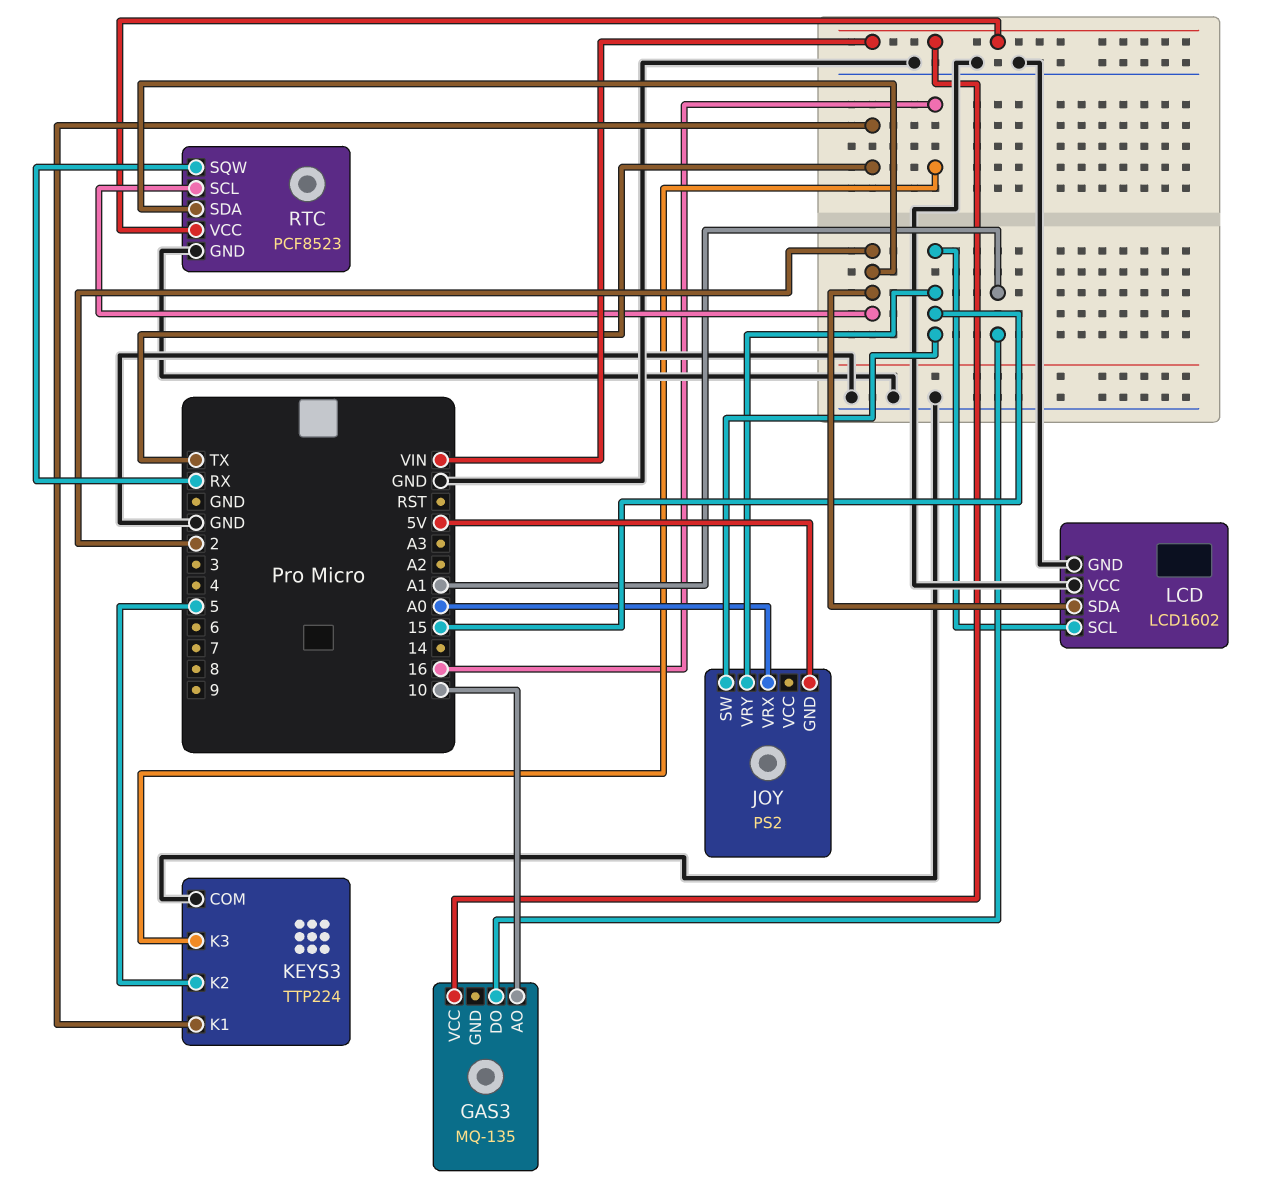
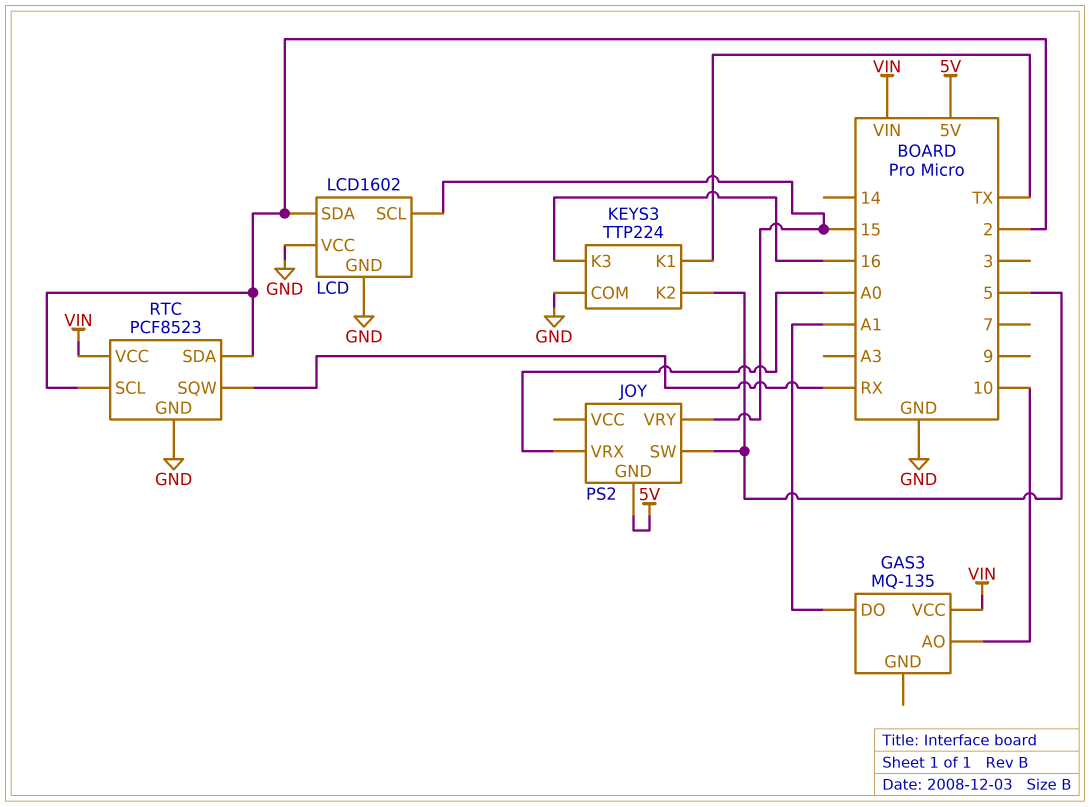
JOY pin SW: 15 -> 5

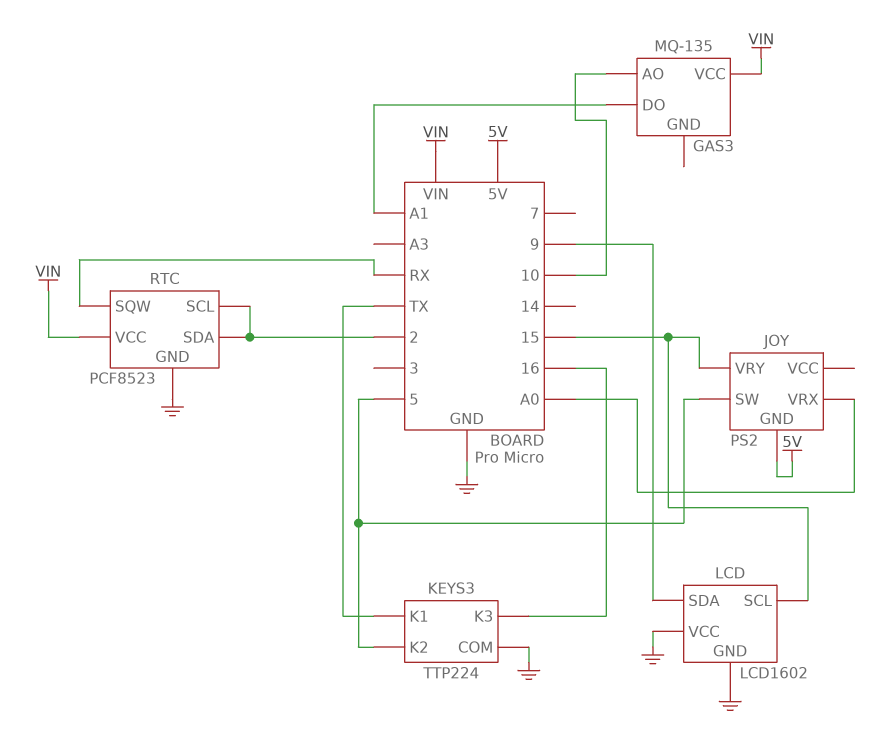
LCD pin SDA: 2 -> 9

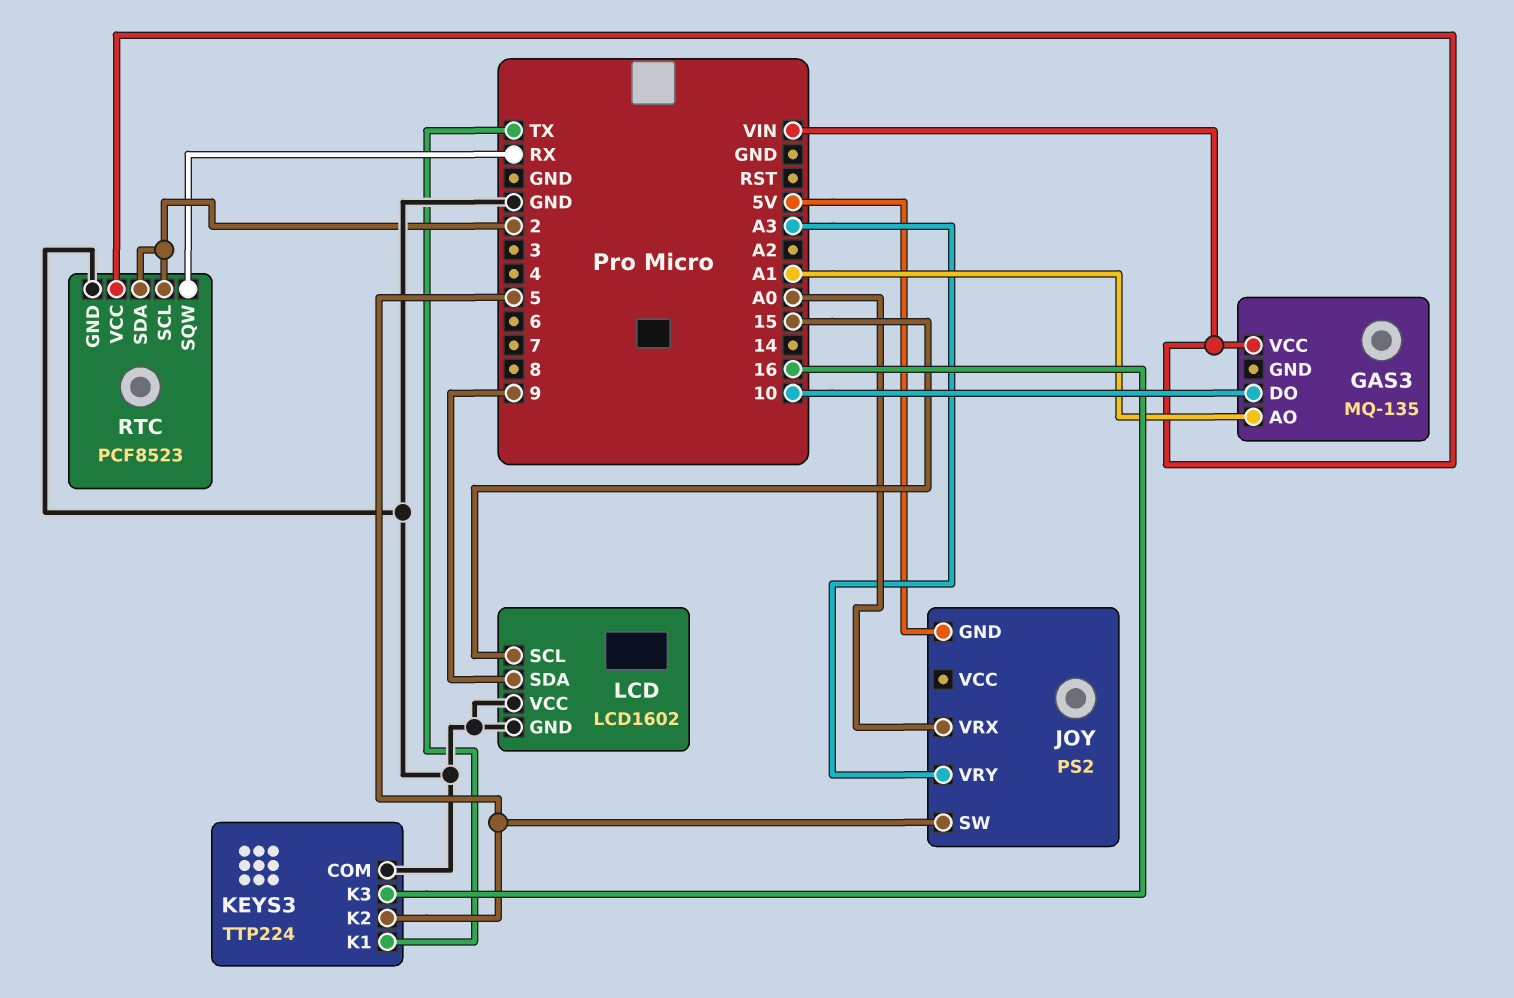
GAS3 pin AO: 10 -> A1
GAS3 pin DO: A1 -> 10
JOY pin VRY: 15 -> A3

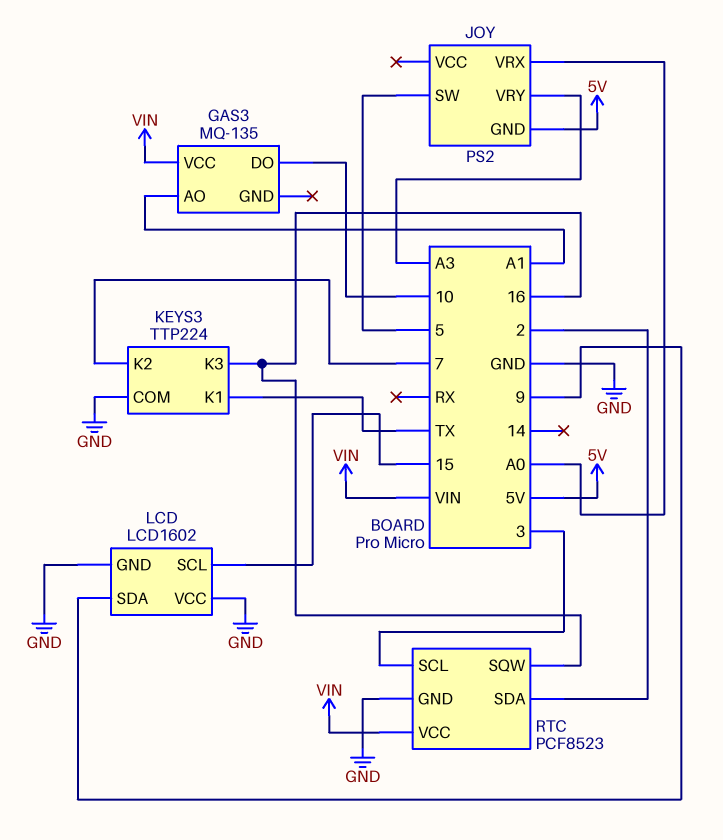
KEYS3 pin K2: 5 -> 7
RTC pin SCL: 2 -> 3
RTC pin SQW: RX -> 16

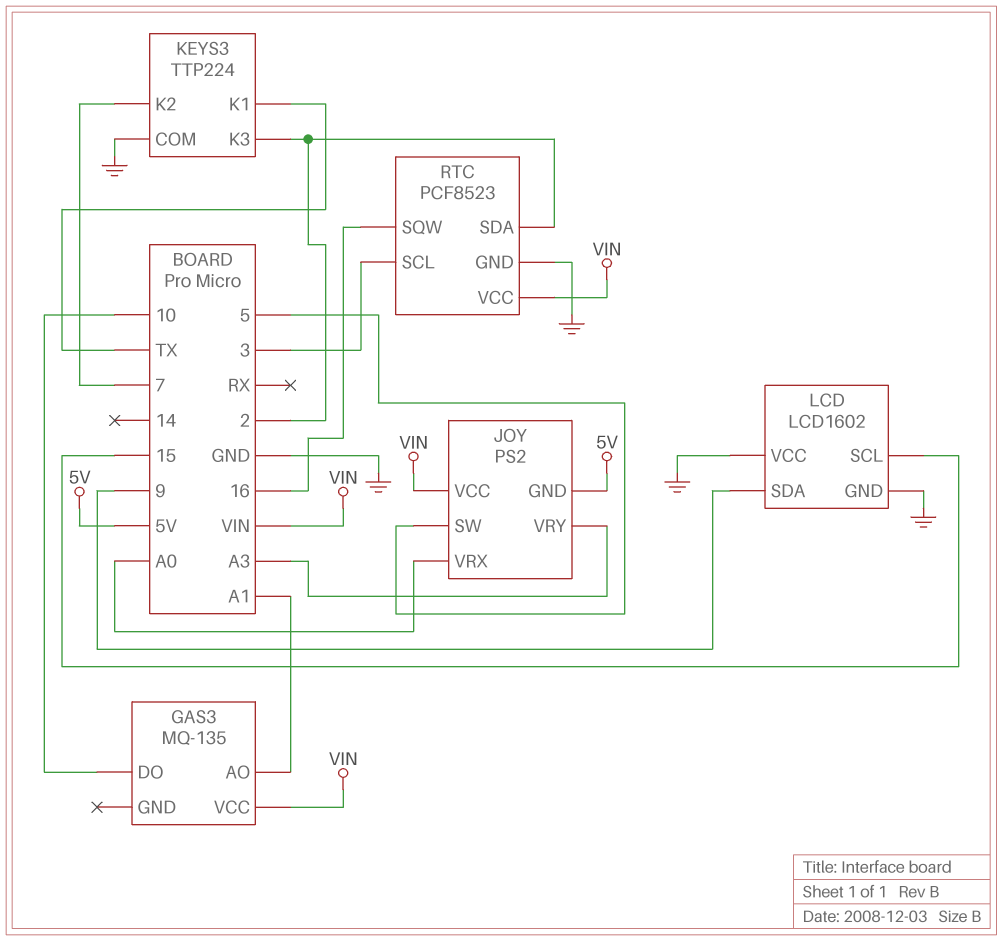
JOY pin VCC: none -> VIN
KEYS3 pin K3: 16 -> 2

